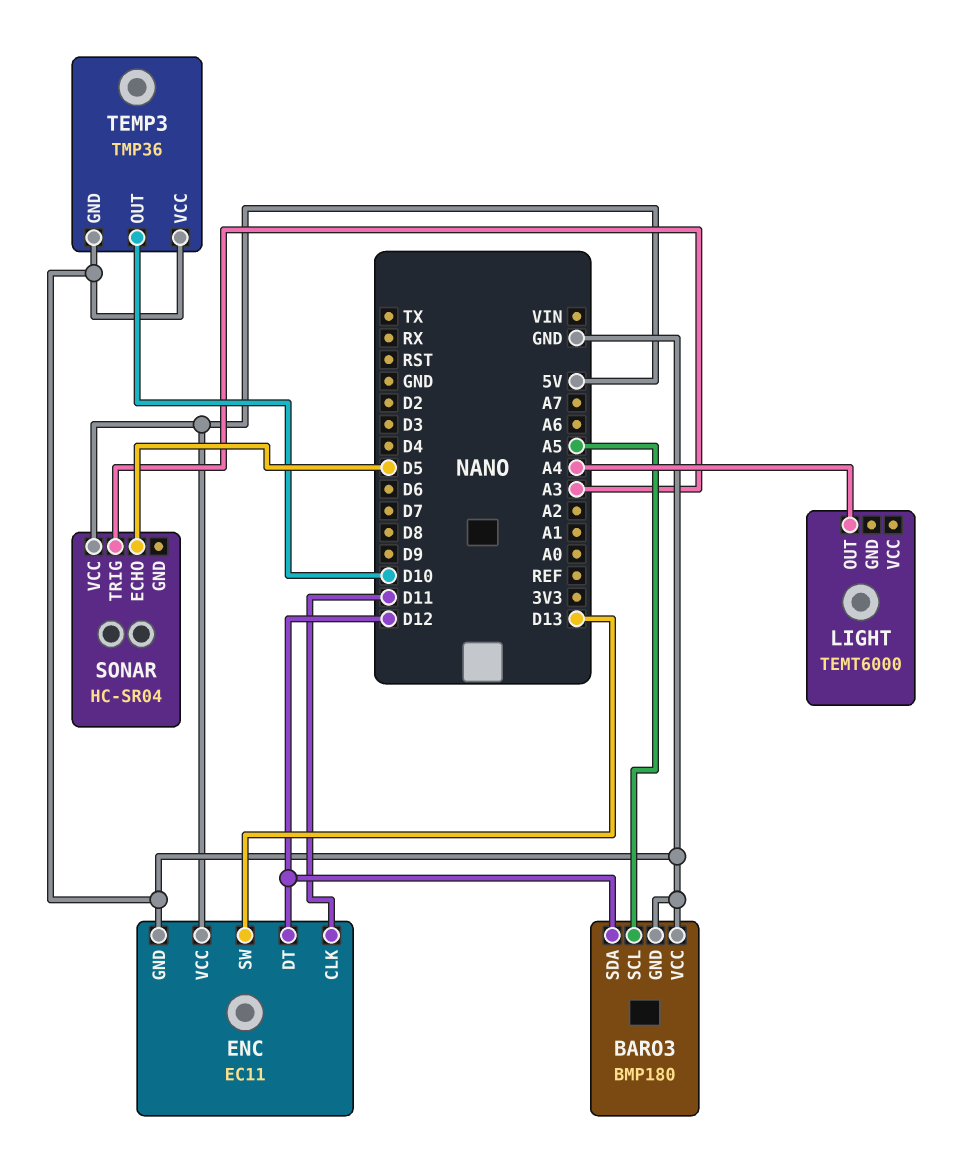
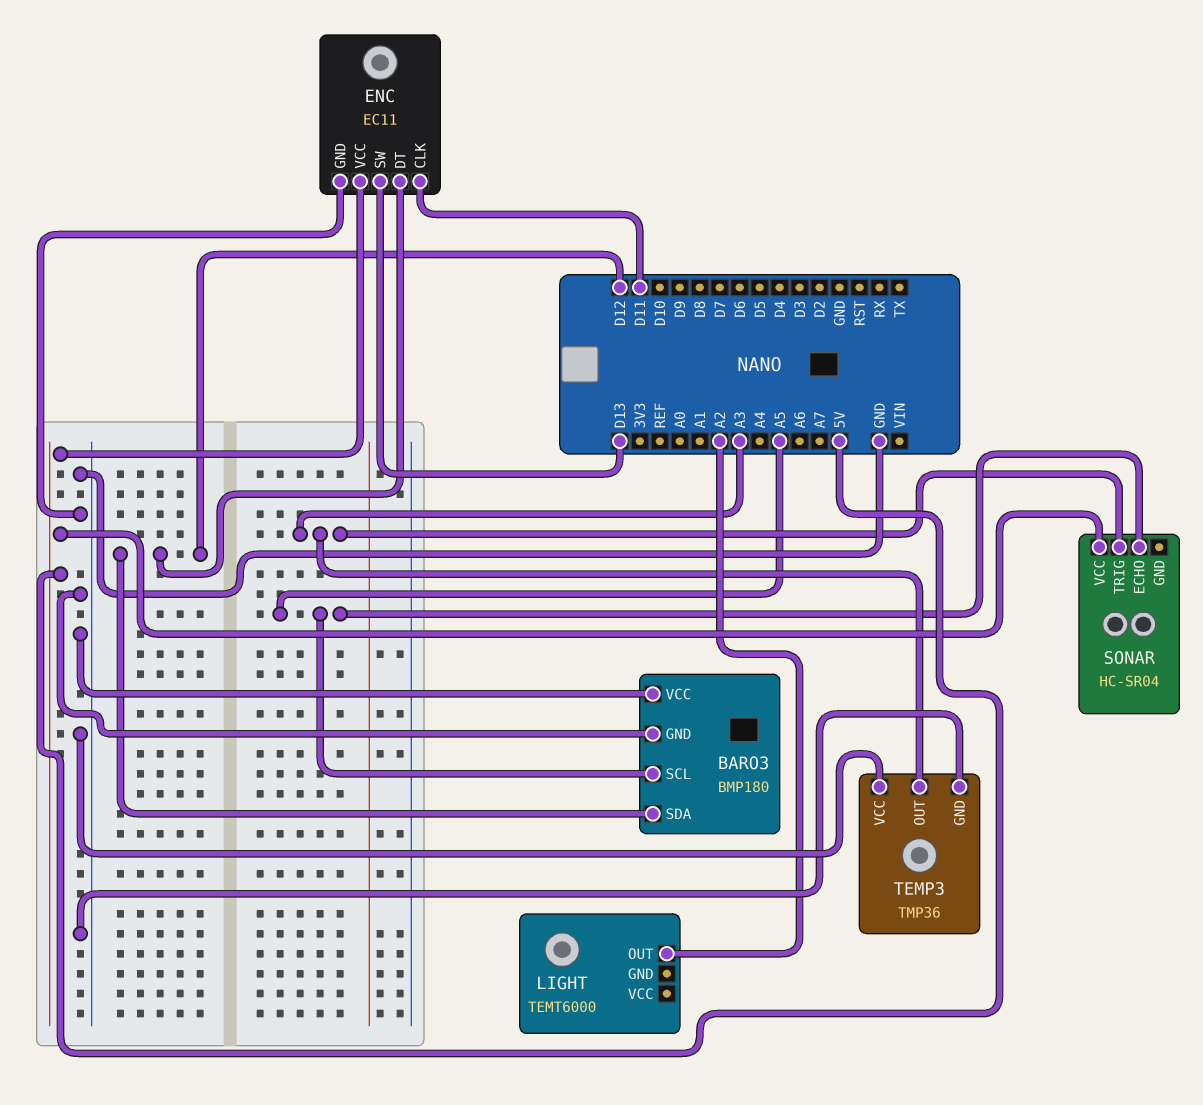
LIGHT pin OUT: A4 -> A2
SONAR pin ECHO: D5 -> A5
TEMP3 pin OUT: D10 -> A3

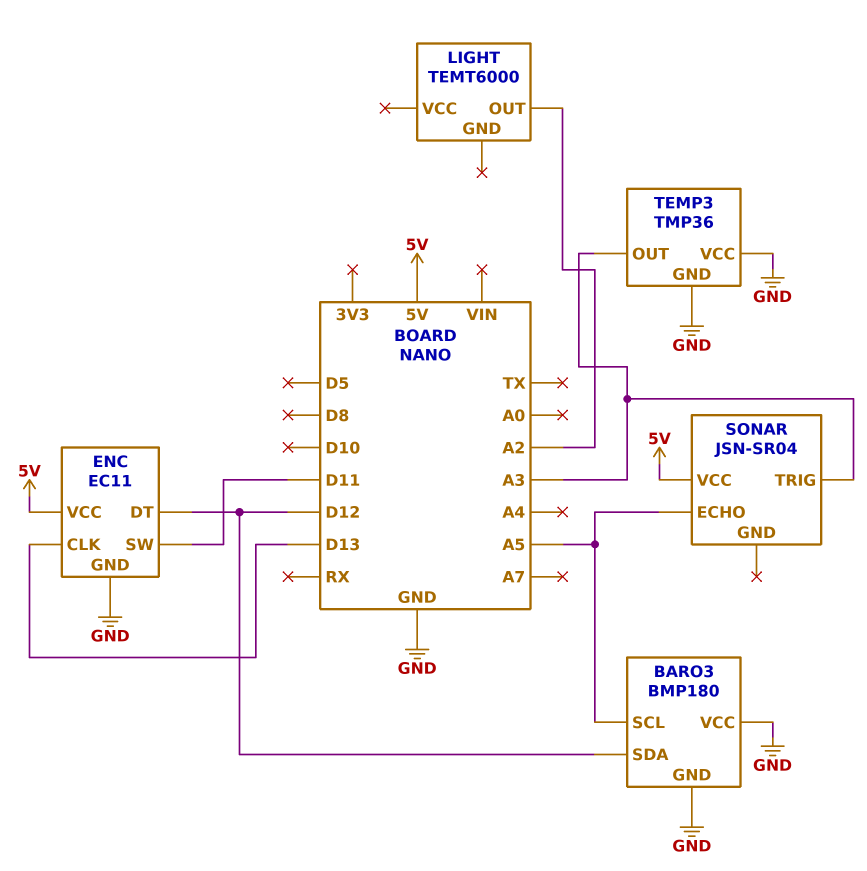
ENC pin CLK: D11 -> D13
ENC pin SW: D13 -> D11
SONAR: HC-SR04 -> JSN-SR04

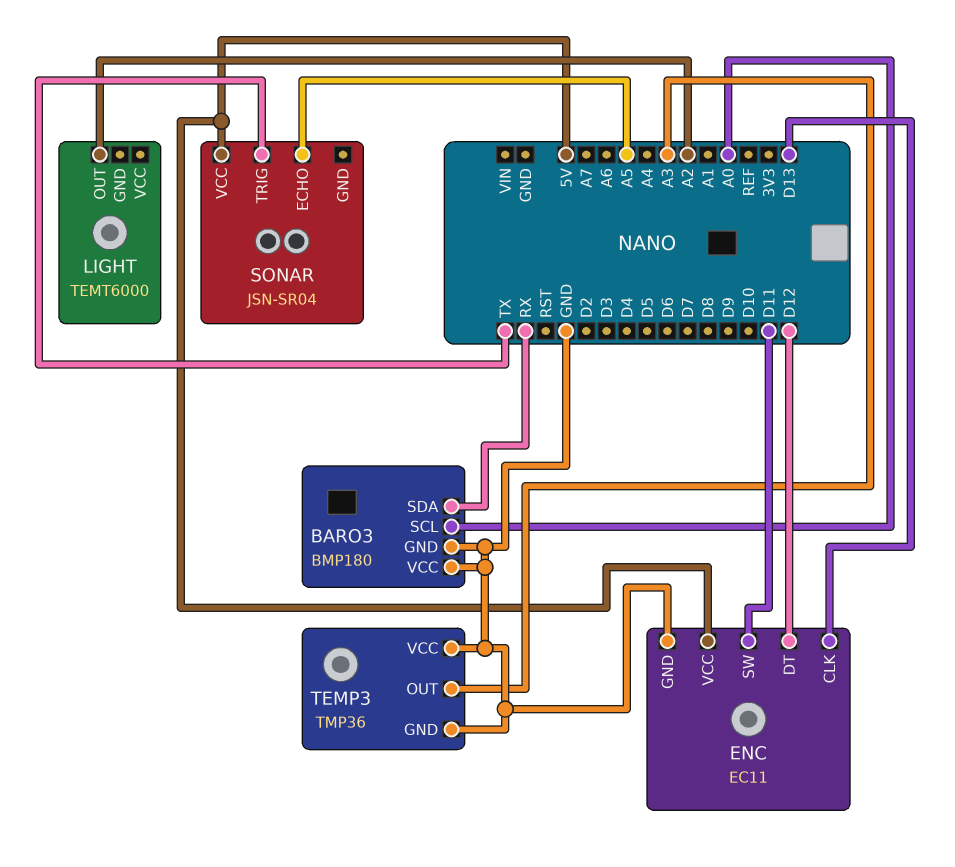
BARO3 pin SCL: A5 -> A0
BARO3 pin SDA: D12 -> RX
SONAR pin TRIG: A3 -> TX

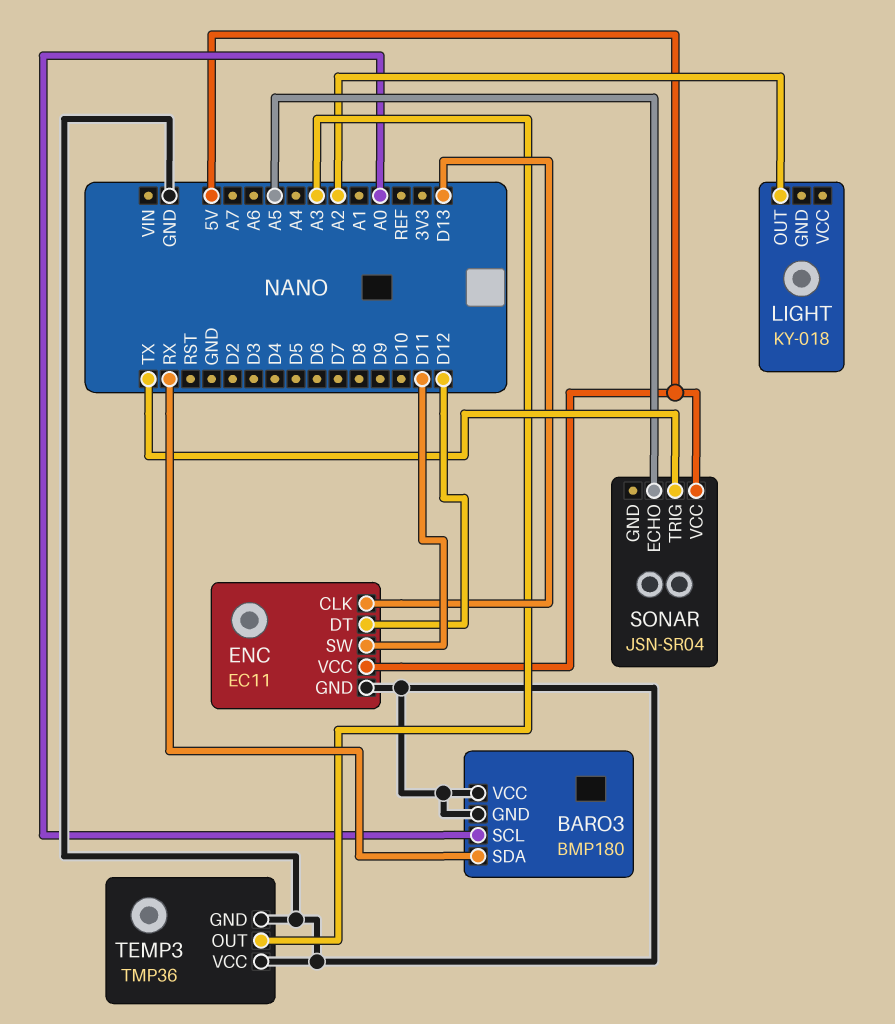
LIGHT: TEMT6000 -> KY-018

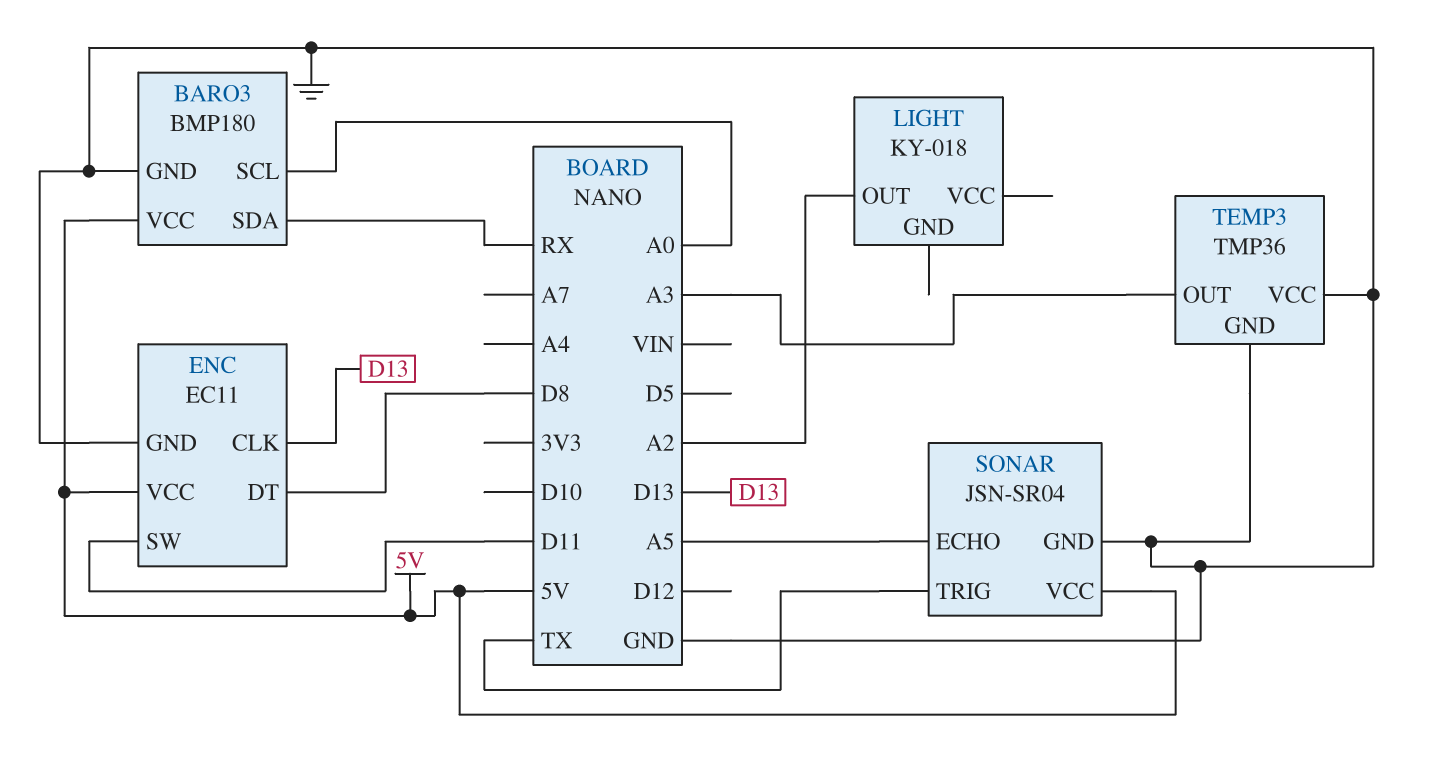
BARO3 pin VCC: GND -> 5V
ENC pin DT: D12 -> D8
SONAR pin GND: none -> GND

